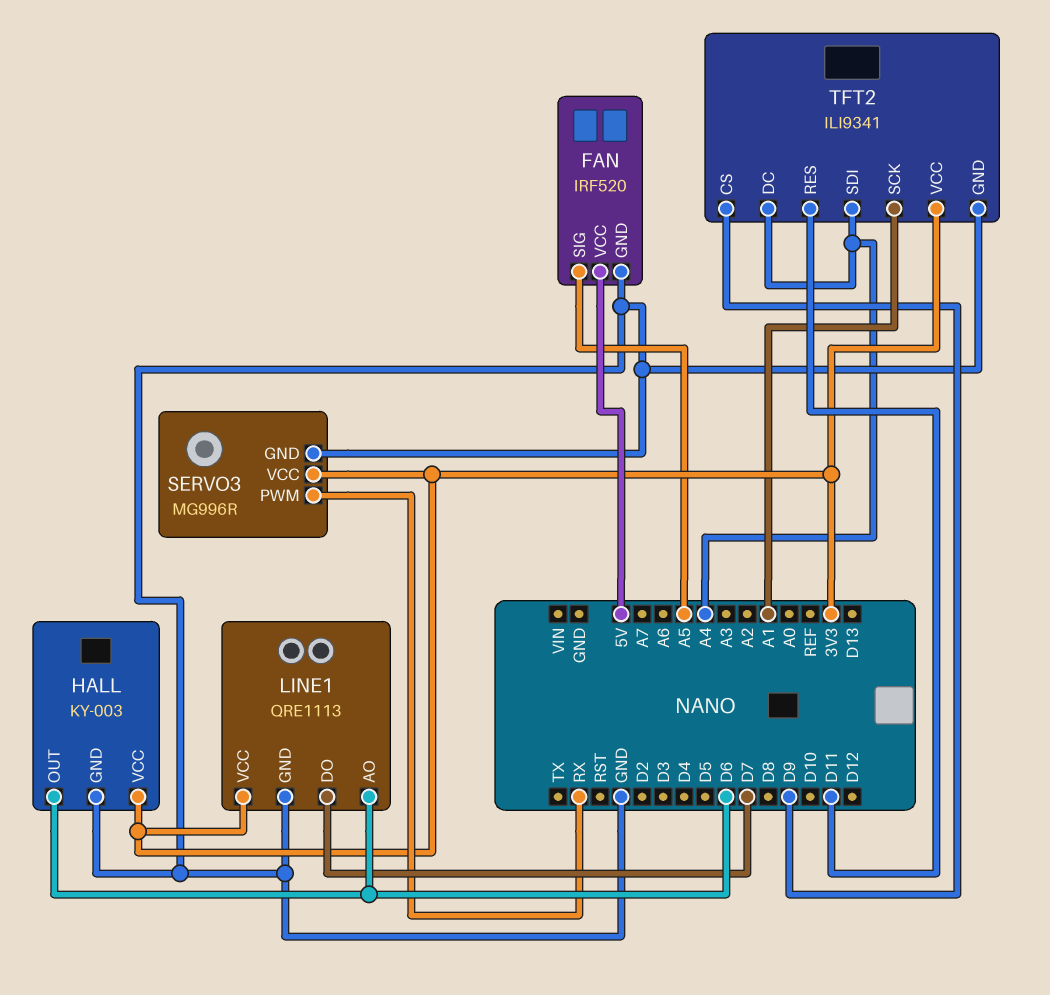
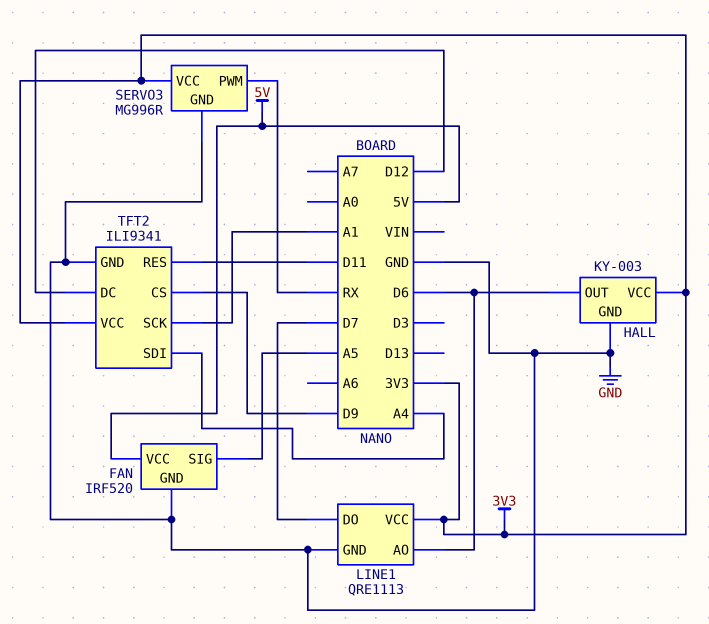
TFT2 pin DC: A4 -> D12

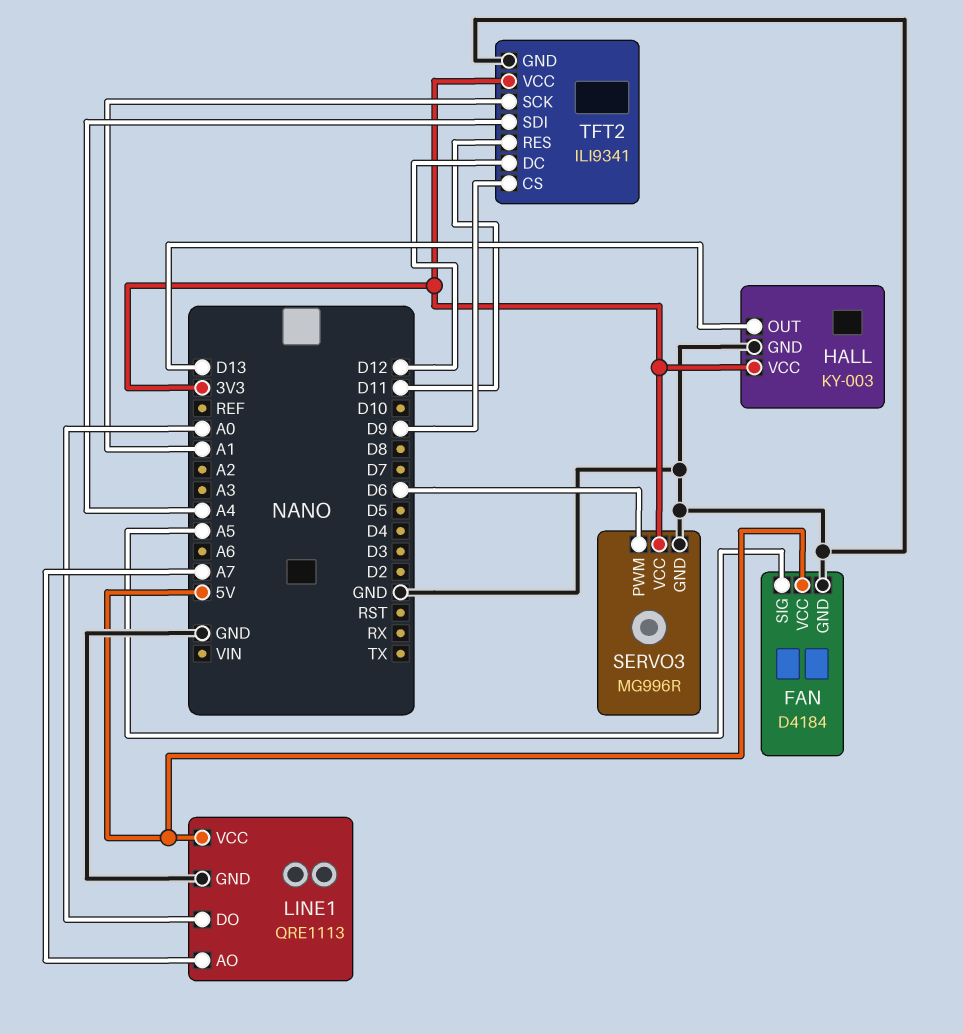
FAN: IRF520 -> D4184
HALL pin OUT: D6 -> D13
LINE1 pin AO: D6 -> A7
LINE1 pin DO: D7 -> A0
LINE1 pin VCC: 3V3 -> 5V
SERVO3 pin PWM: RX -> D6

